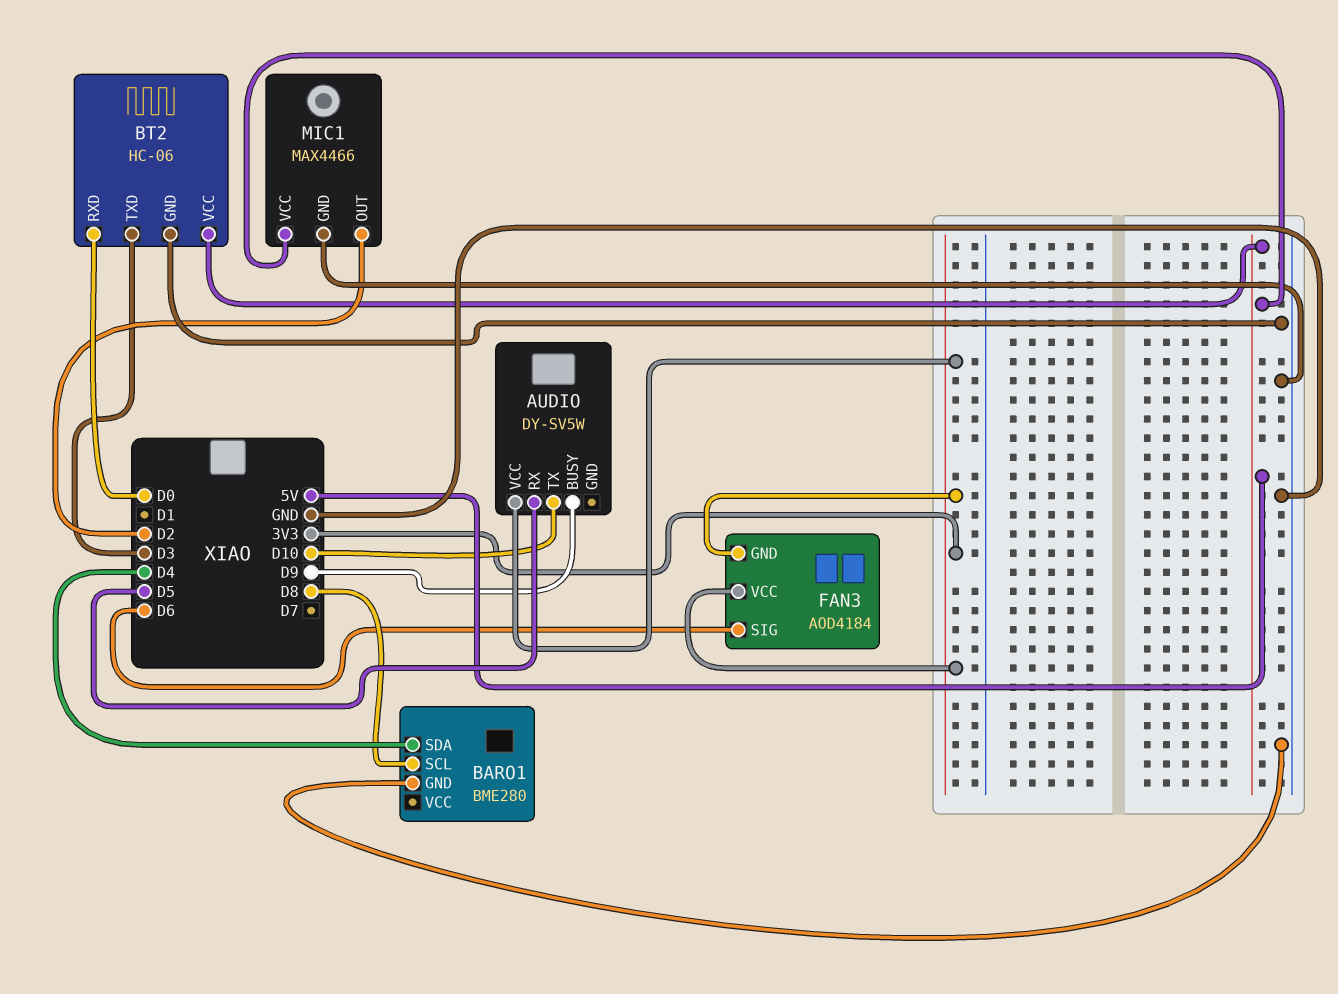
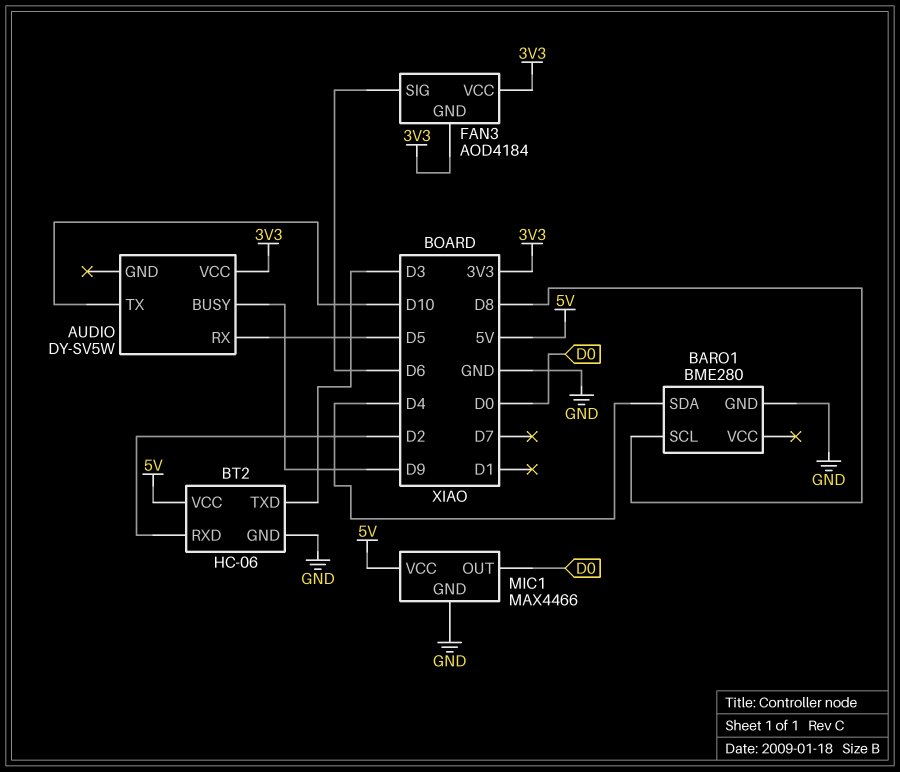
BT2 pin RXD: D0 -> D2
MIC1 pin OUT: D2 -> D0

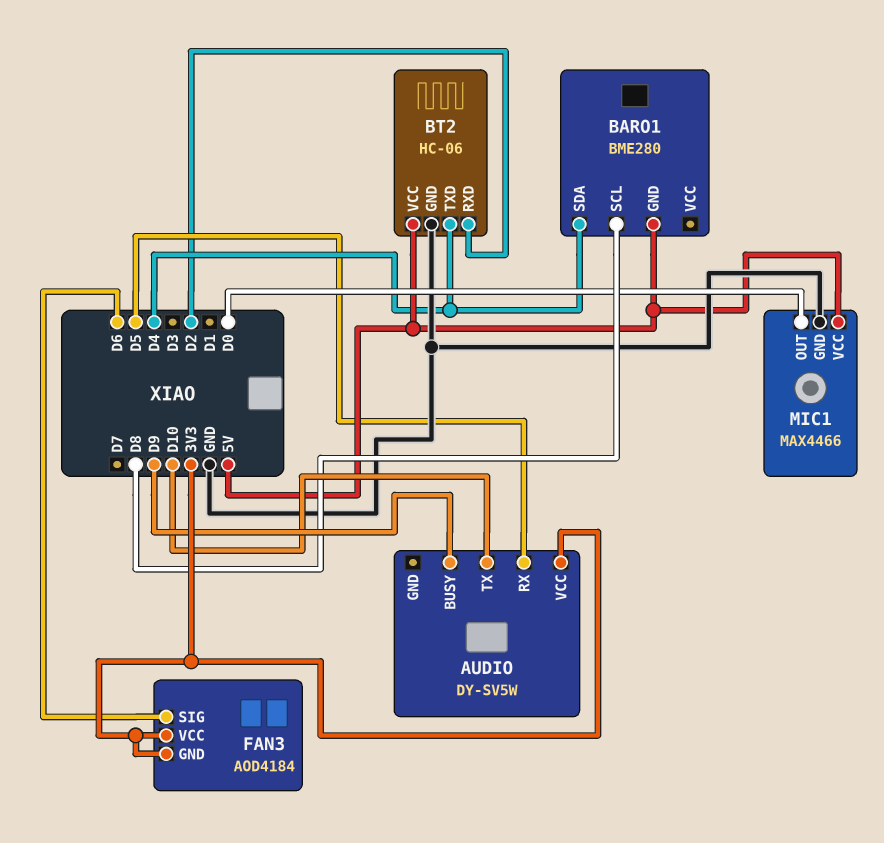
BARO1 pin GND: GND -> 5V
BT2 pin TXD: D3 -> D4

